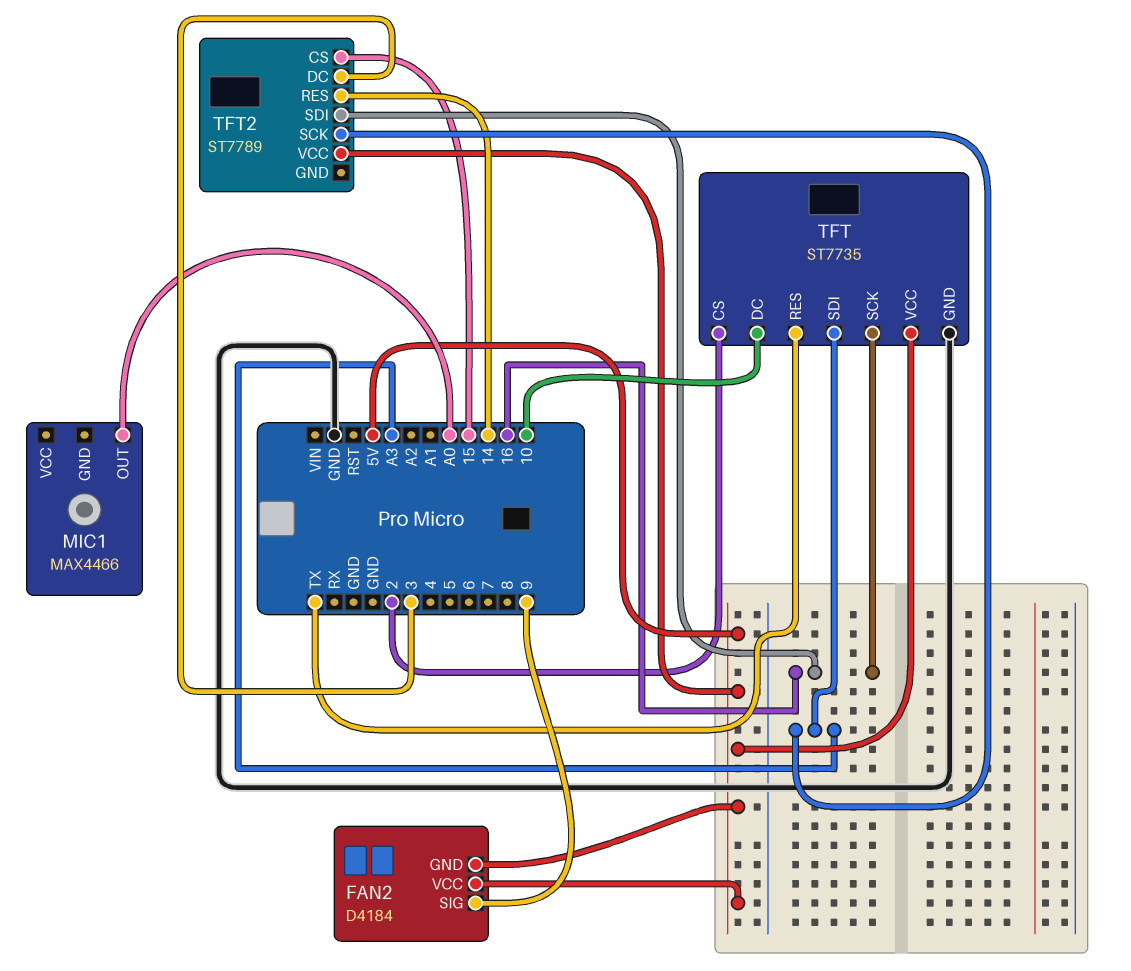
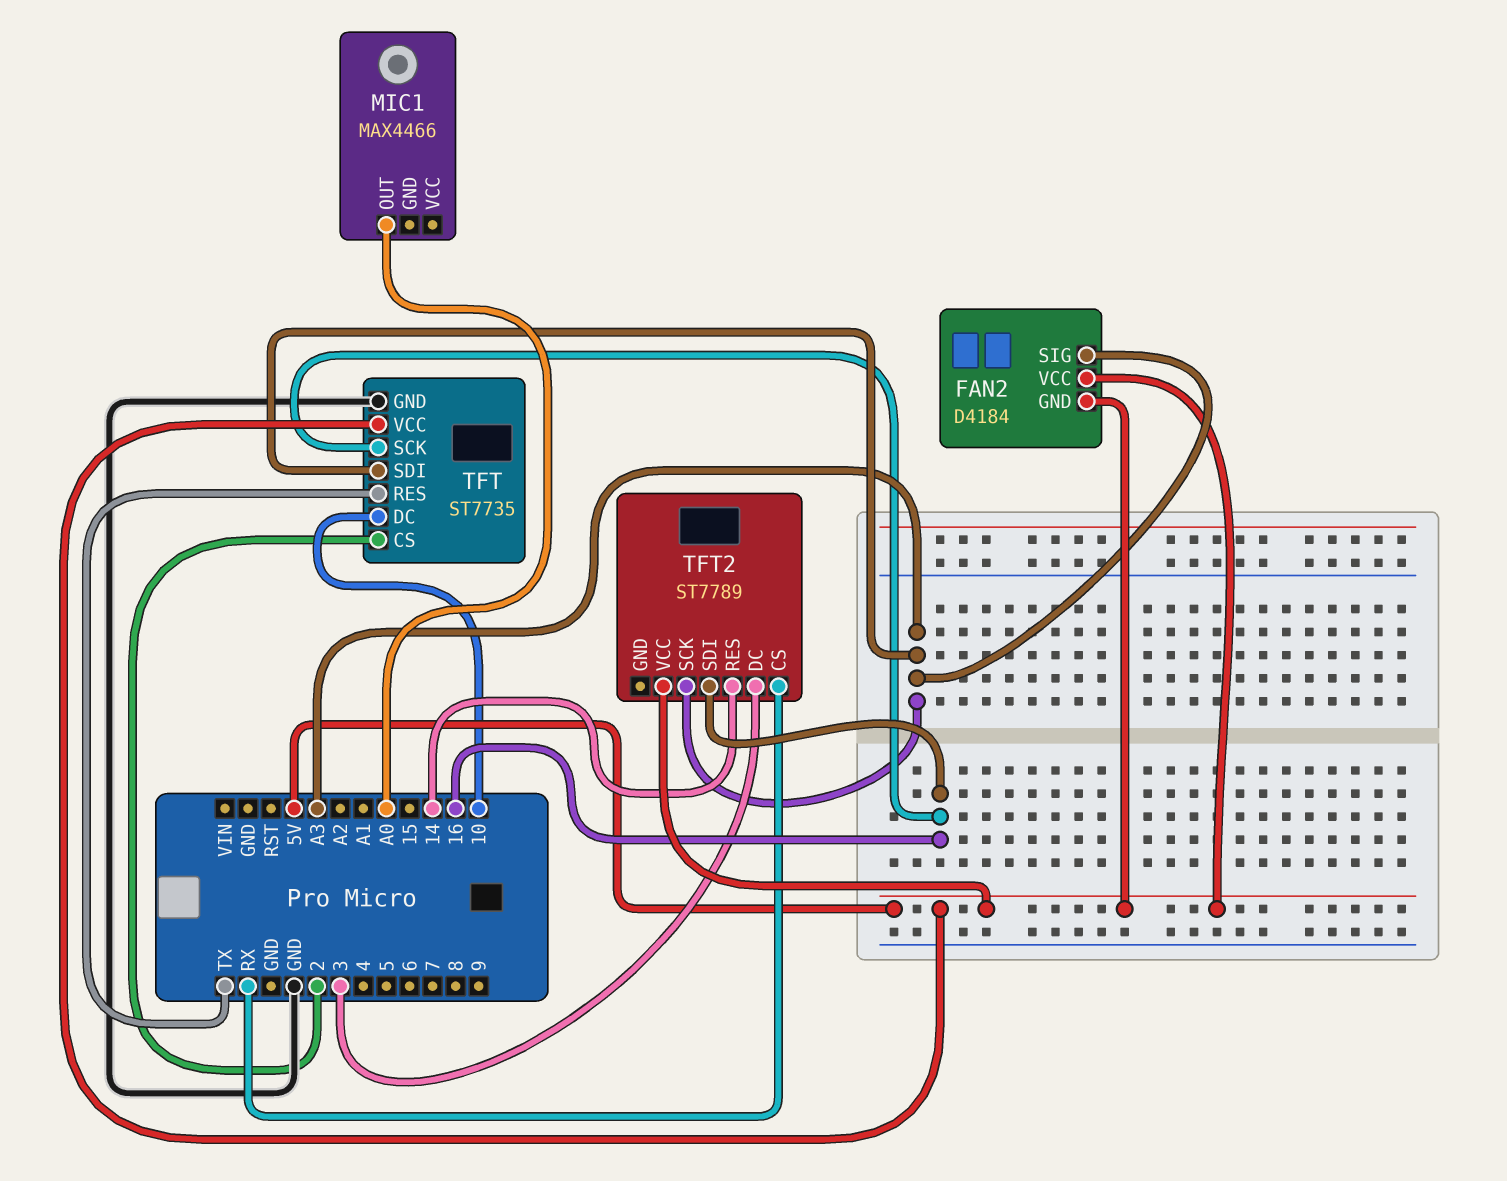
FAN2 pin SIG: 9 -> A3
TFT2 pin CS: 15 -> RX

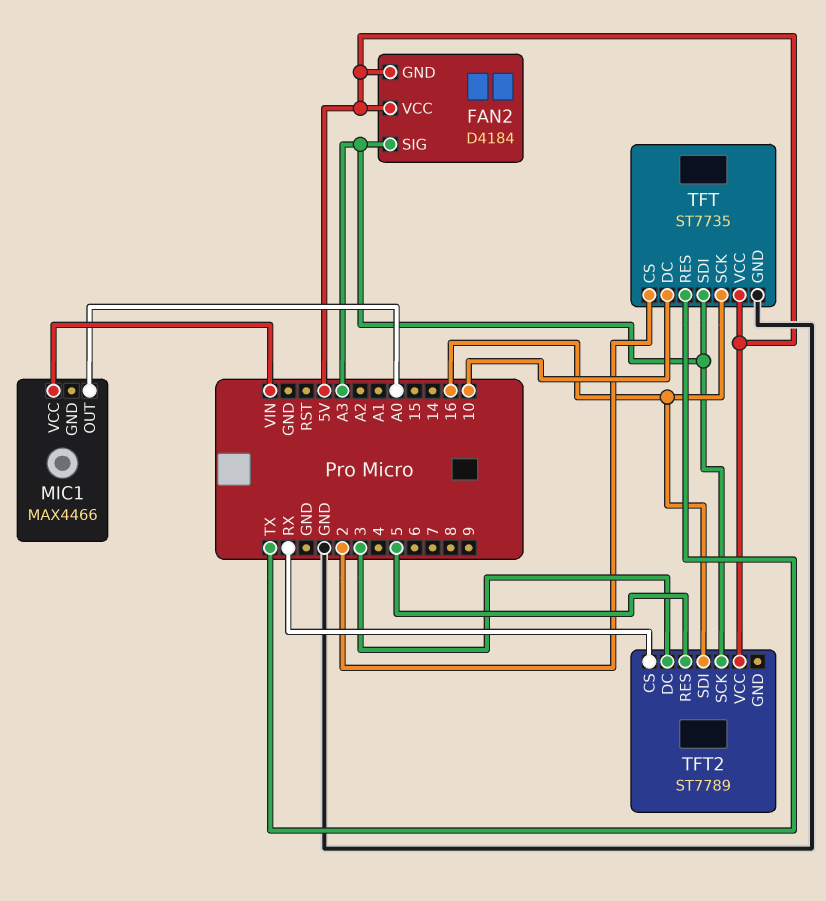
MIC1 pin VCC: none -> VIN
TFT2 pin RES: 14 -> 5

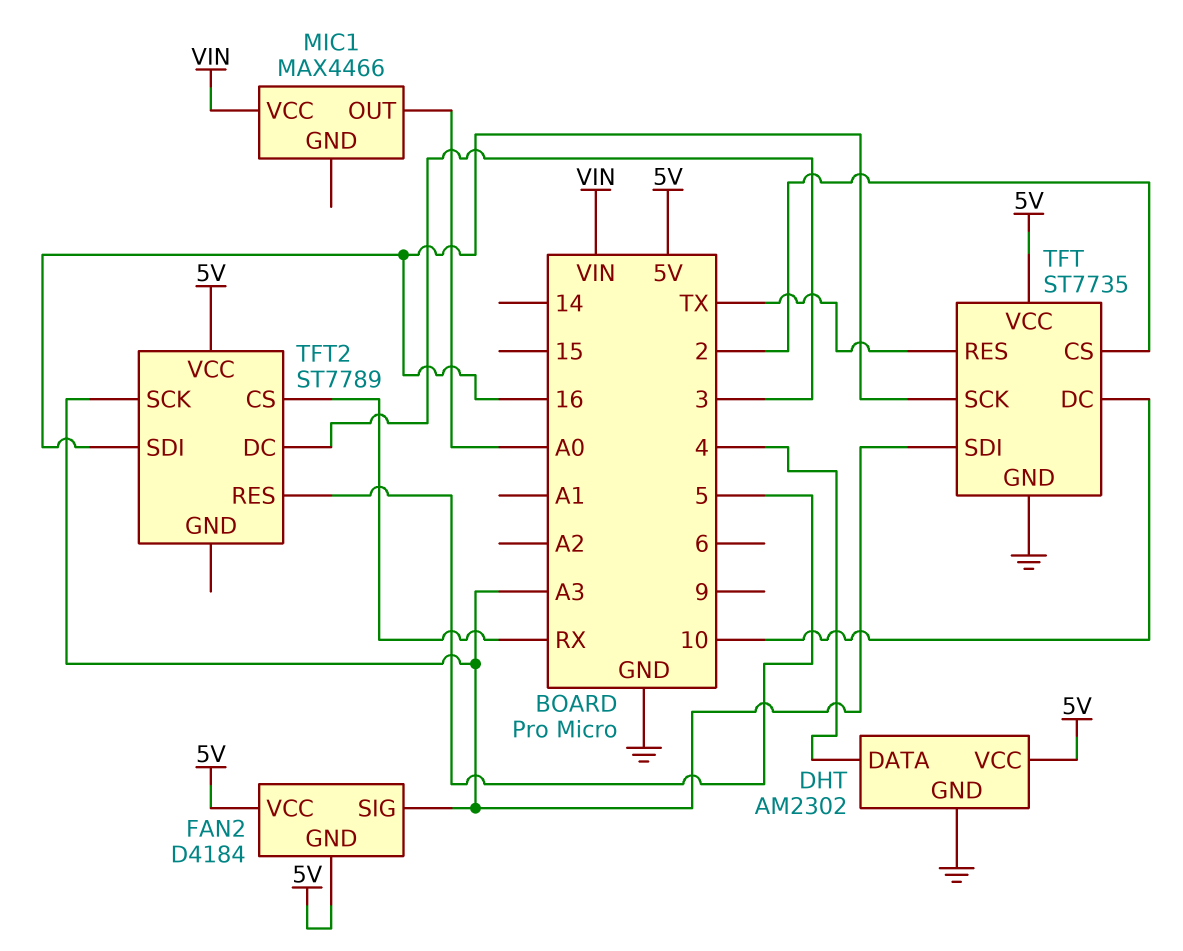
DHT: none -> AM2302
DHT pin DATA: none -> 4
DHT pin GND: none -> GND
DHT pin VCC: none -> 5V

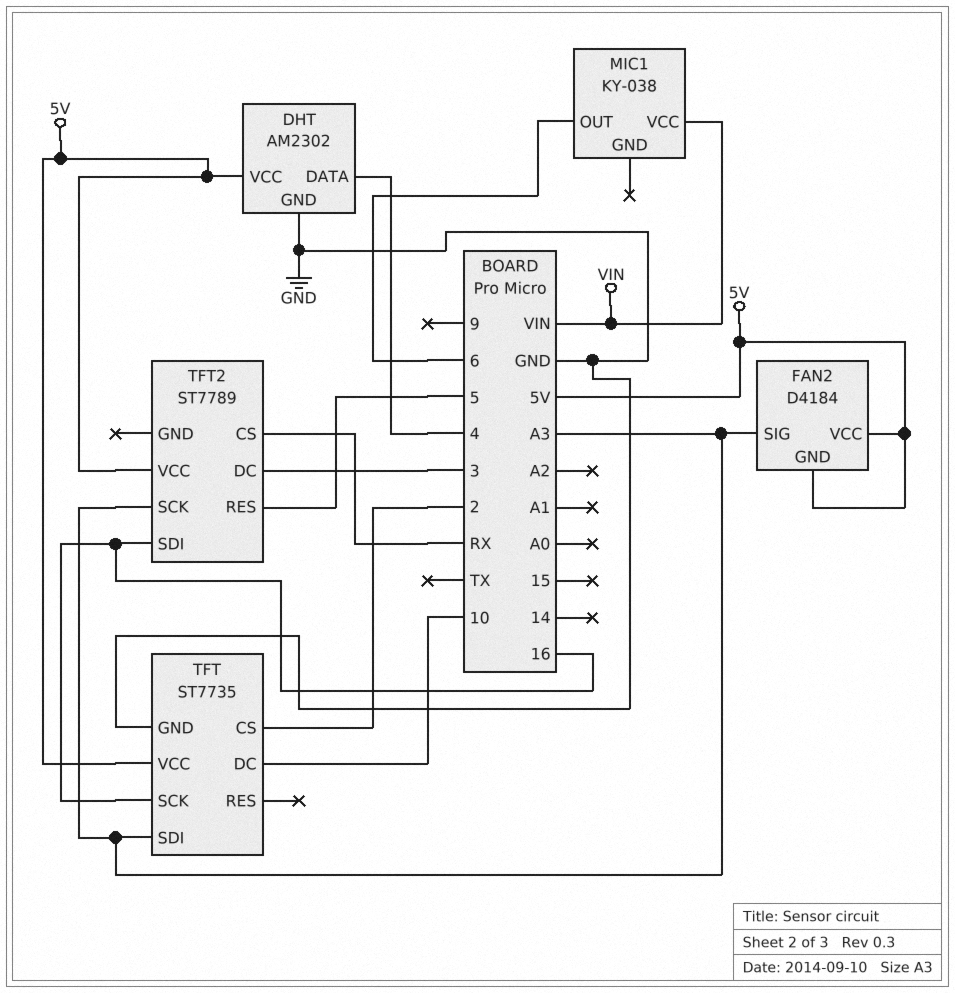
MIC1: MAX4466 -> KY-038
MIC1 pin OUT: A0 -> 6
TFT pin RES: TX -> none

